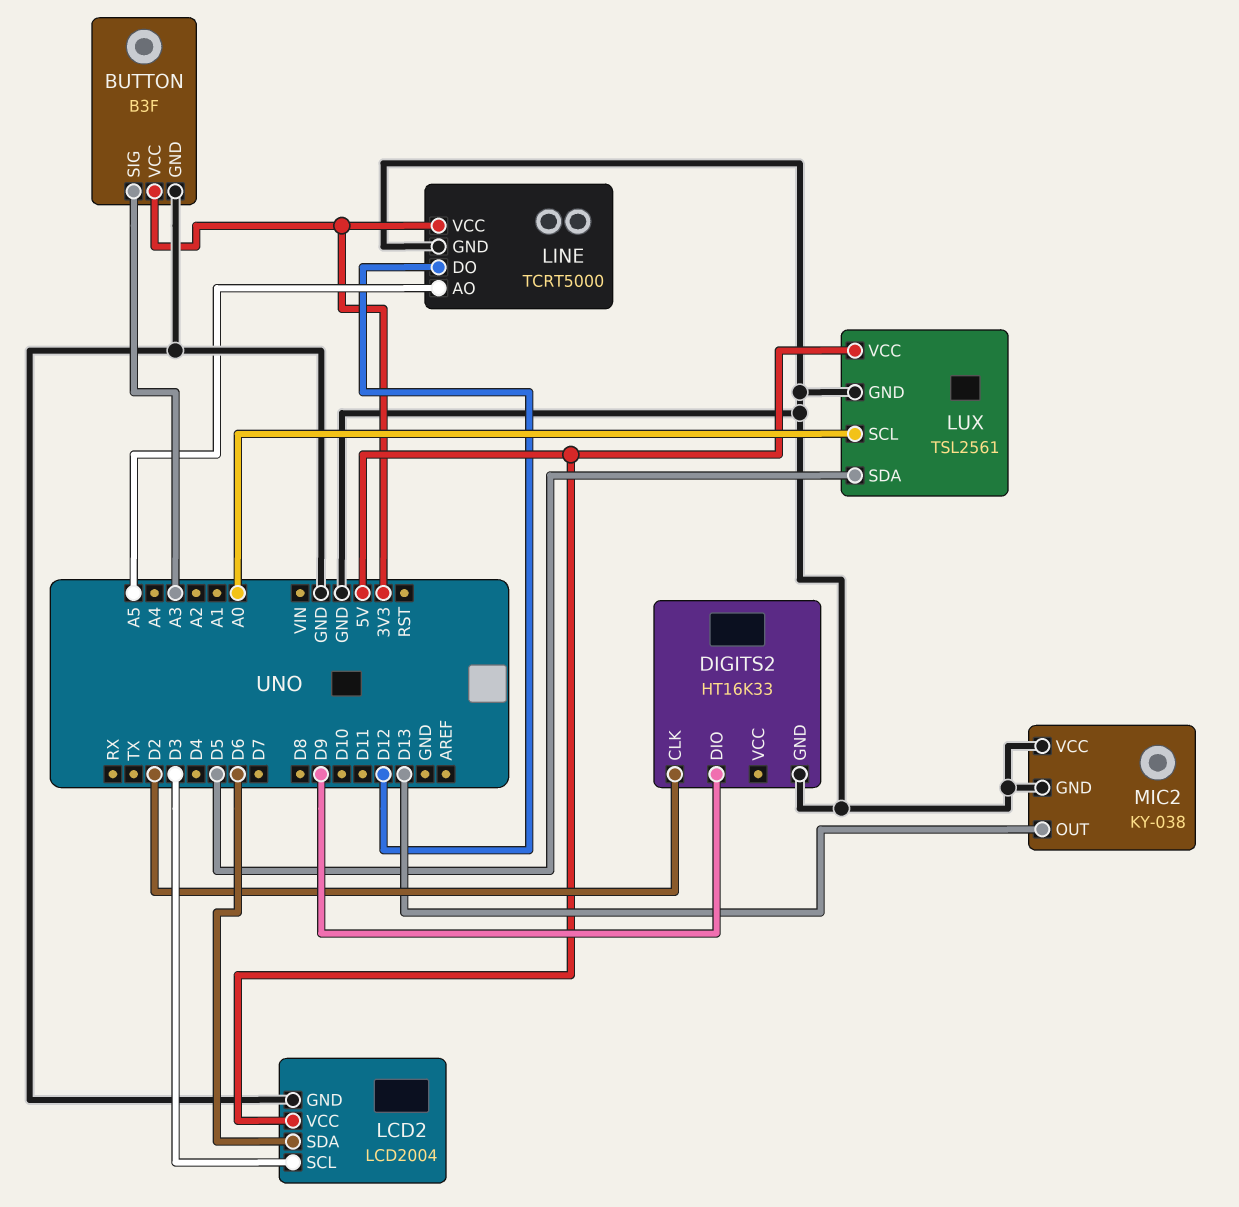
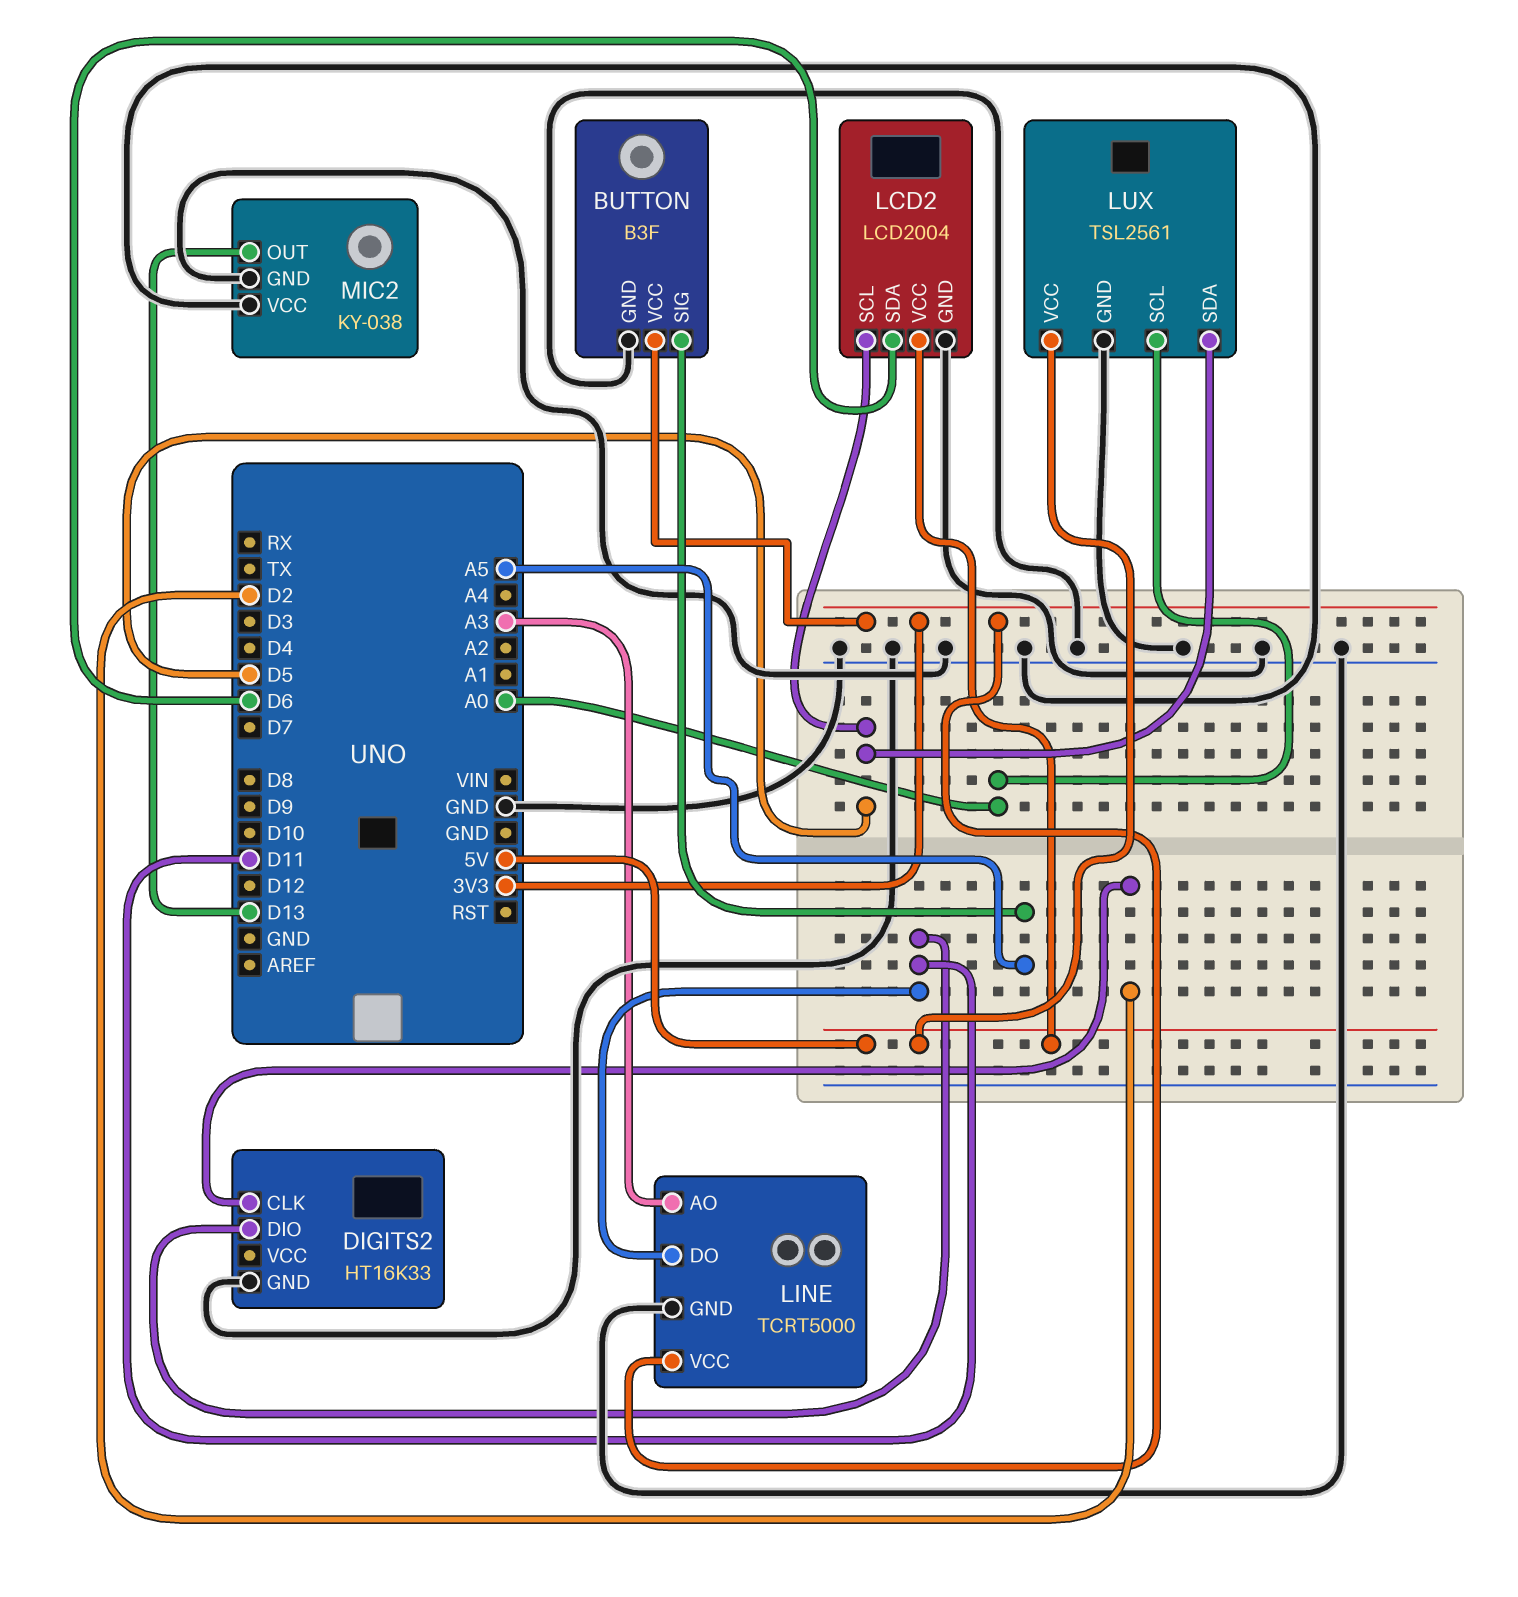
BUTTON pin SIG: A3 -> A5
DIGITS2 pin DIO: D9 -> D11
LCD2 pin SCL: D3 -> D5
LINE pin AO: A5 -> A3
LINE pin DO: D12 -> D11

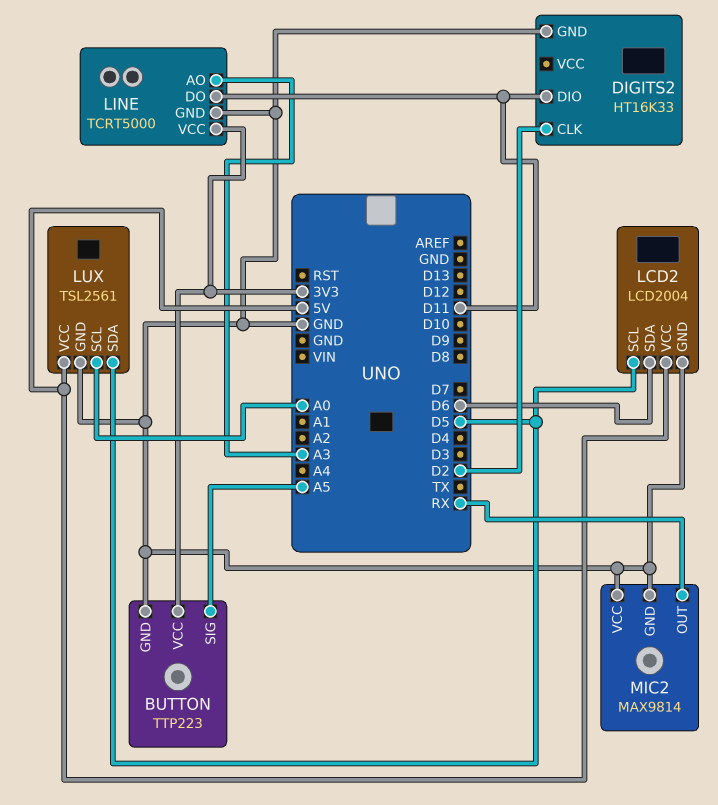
BUTTON: B3F -> TTP223
MIC2: KY-038 -> MAX9814
MIC2 pin OUT: D13 -> RX

